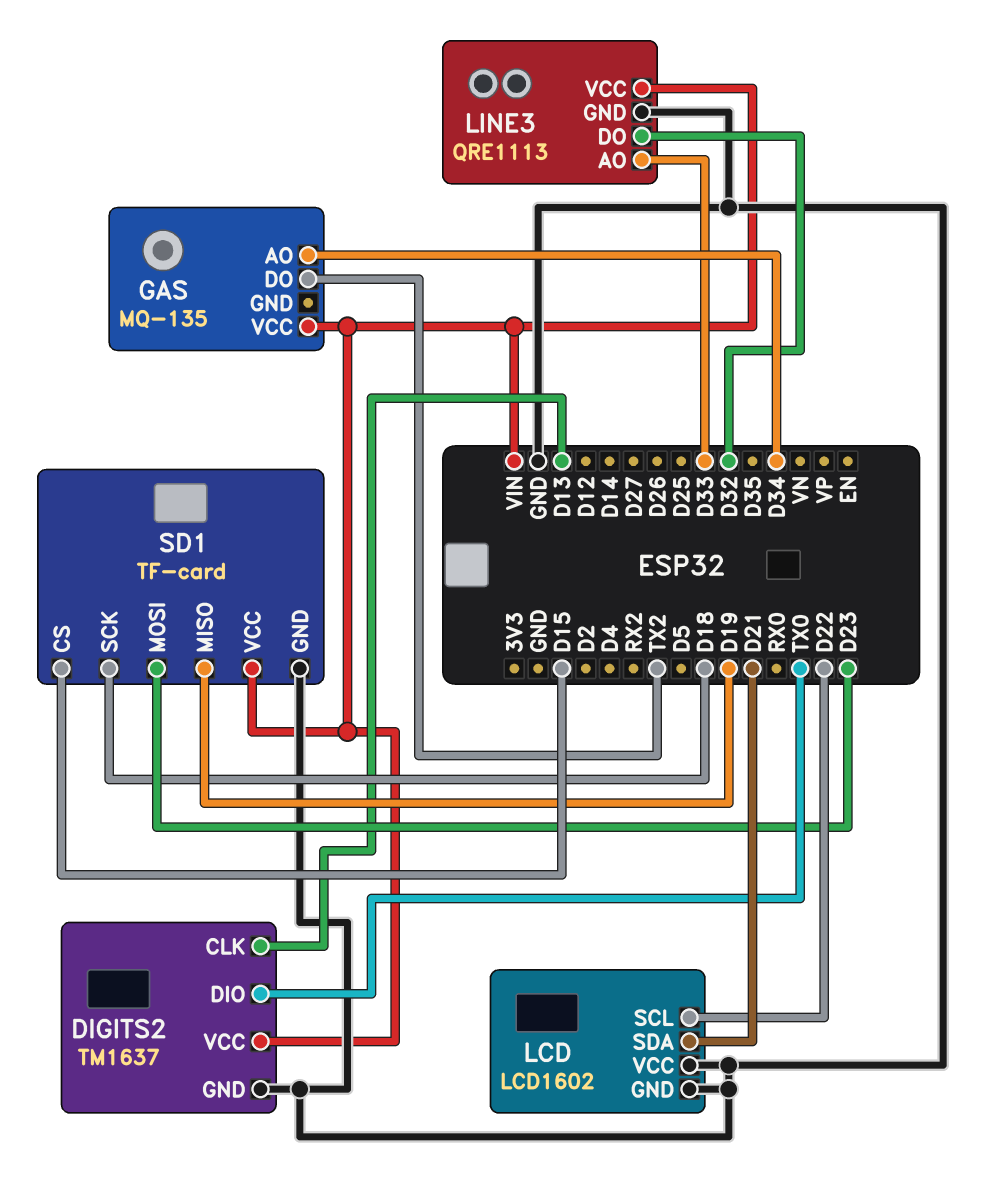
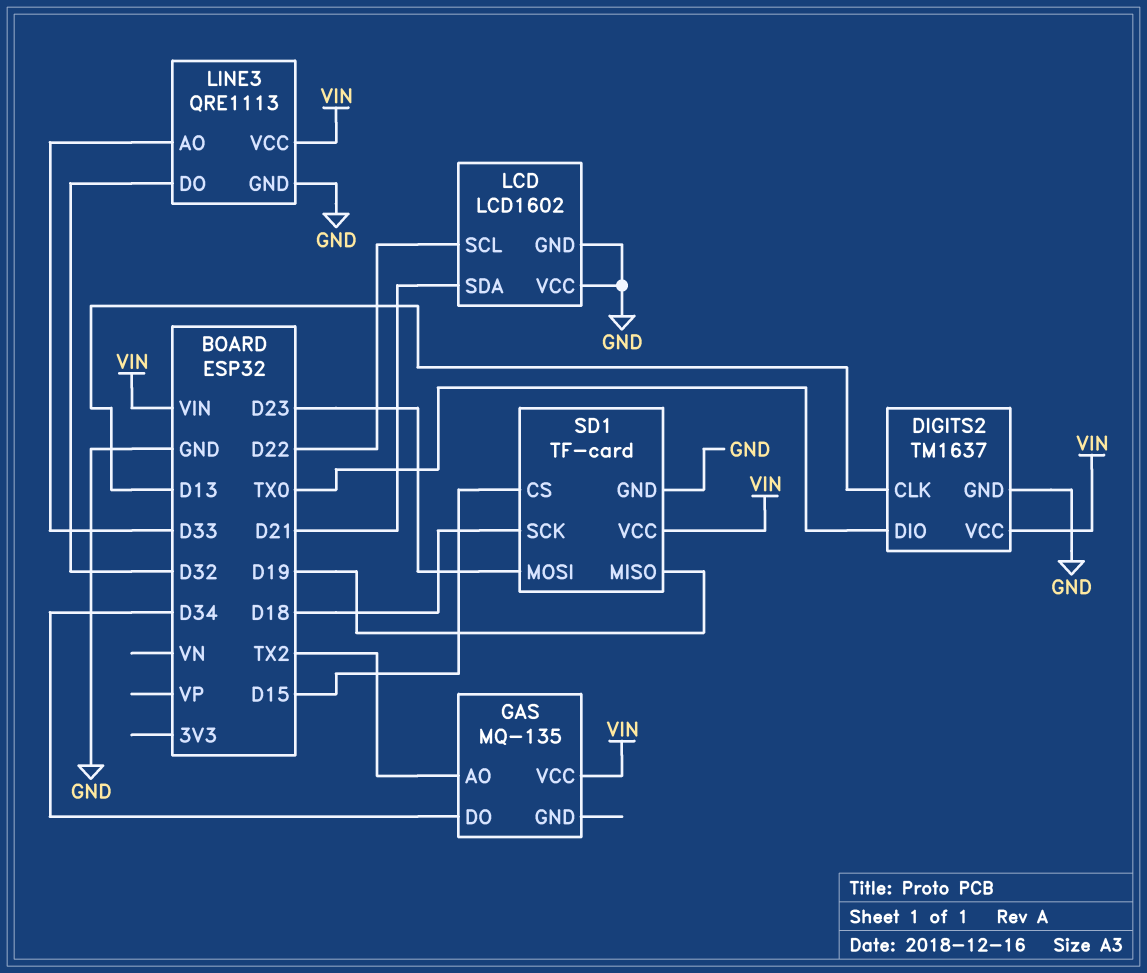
GAS pin AO: D34 -> TX2
GAS pin DO: TX2 -> D34

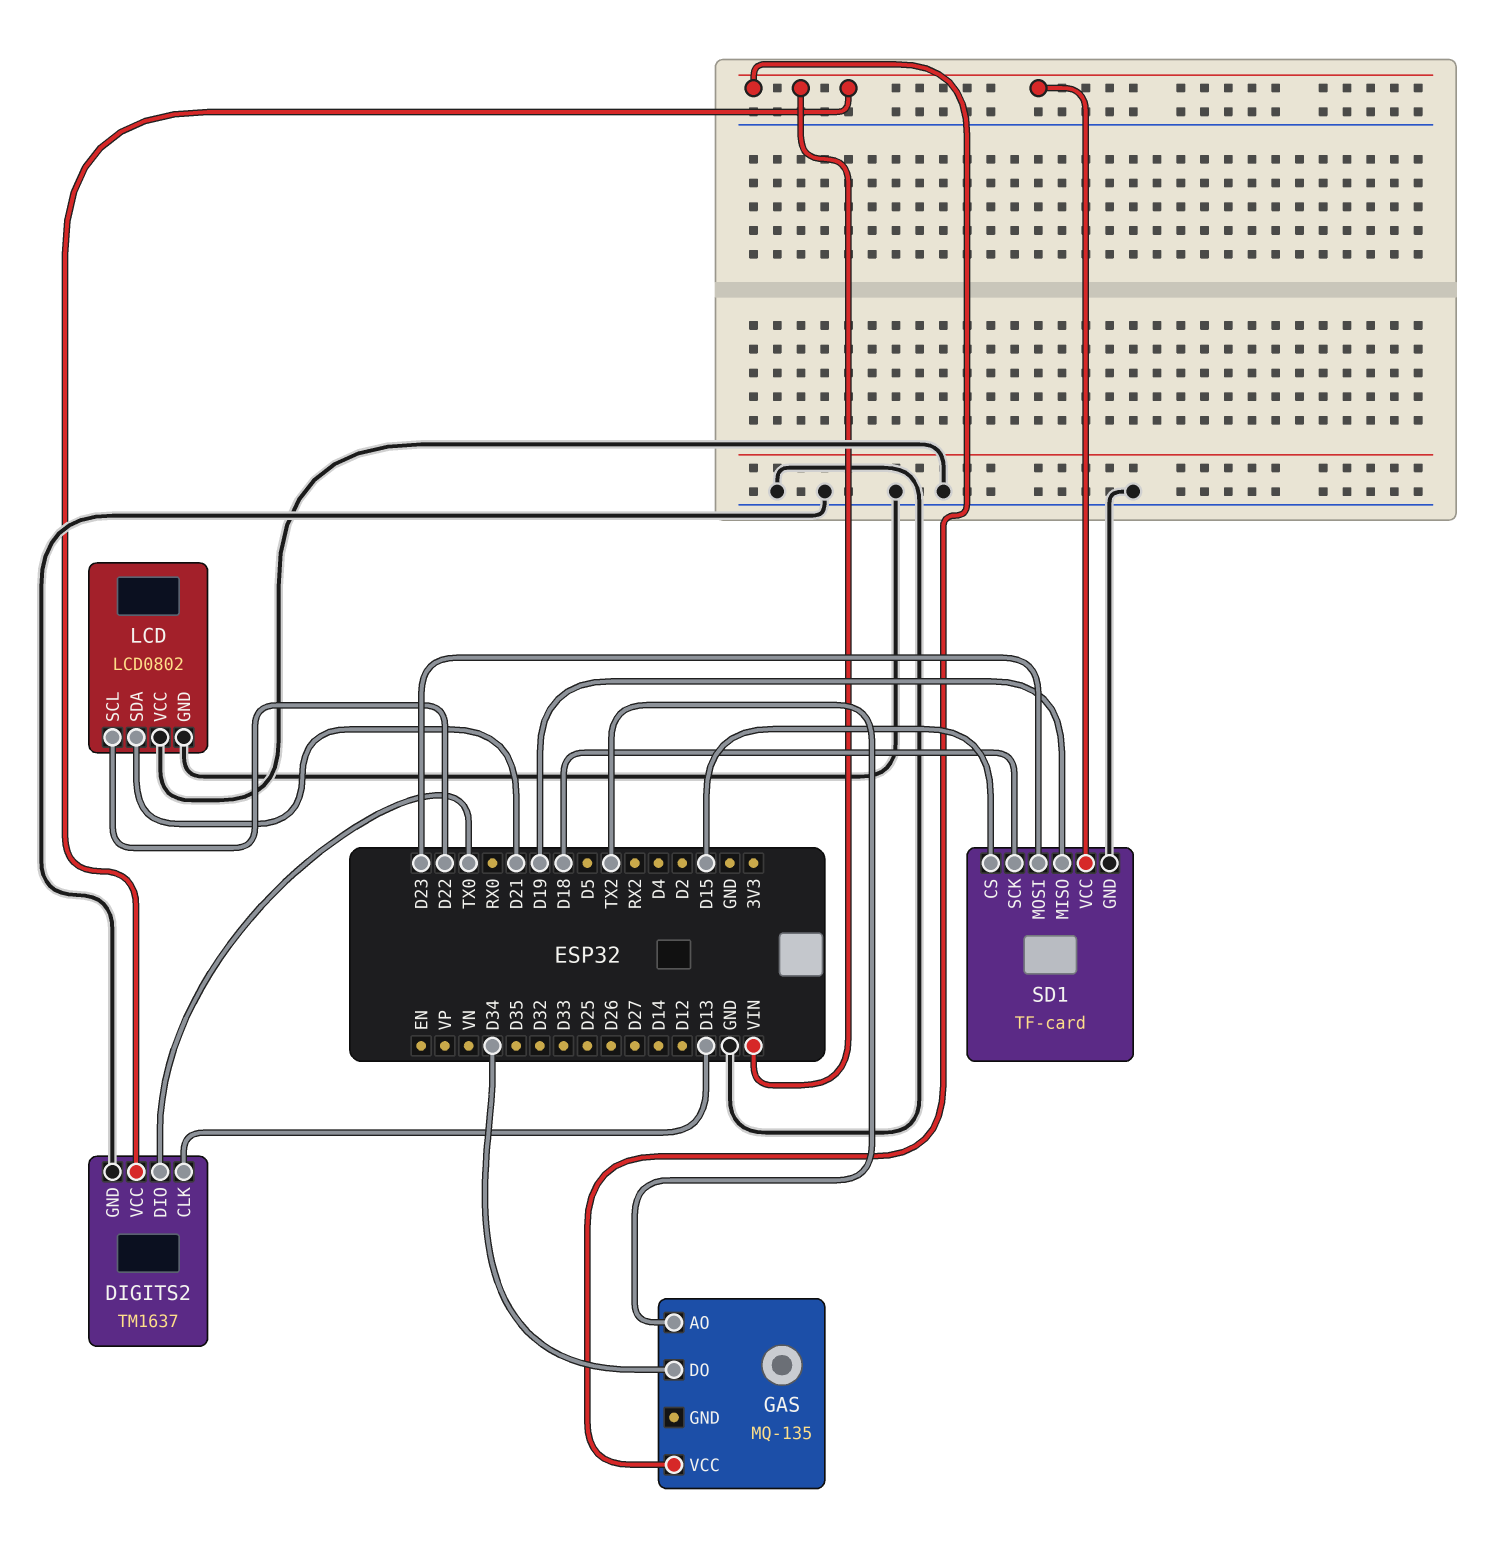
LCD: LCD1602 -> LCD0802
LINE3: QRE1113 -> none
LINE3 pin AO: D33 -> none
LINE3 pin DO: D32 -> none
LINE3 pin GND: GND -> none
LINE3 pin VCC: VIN -> none

